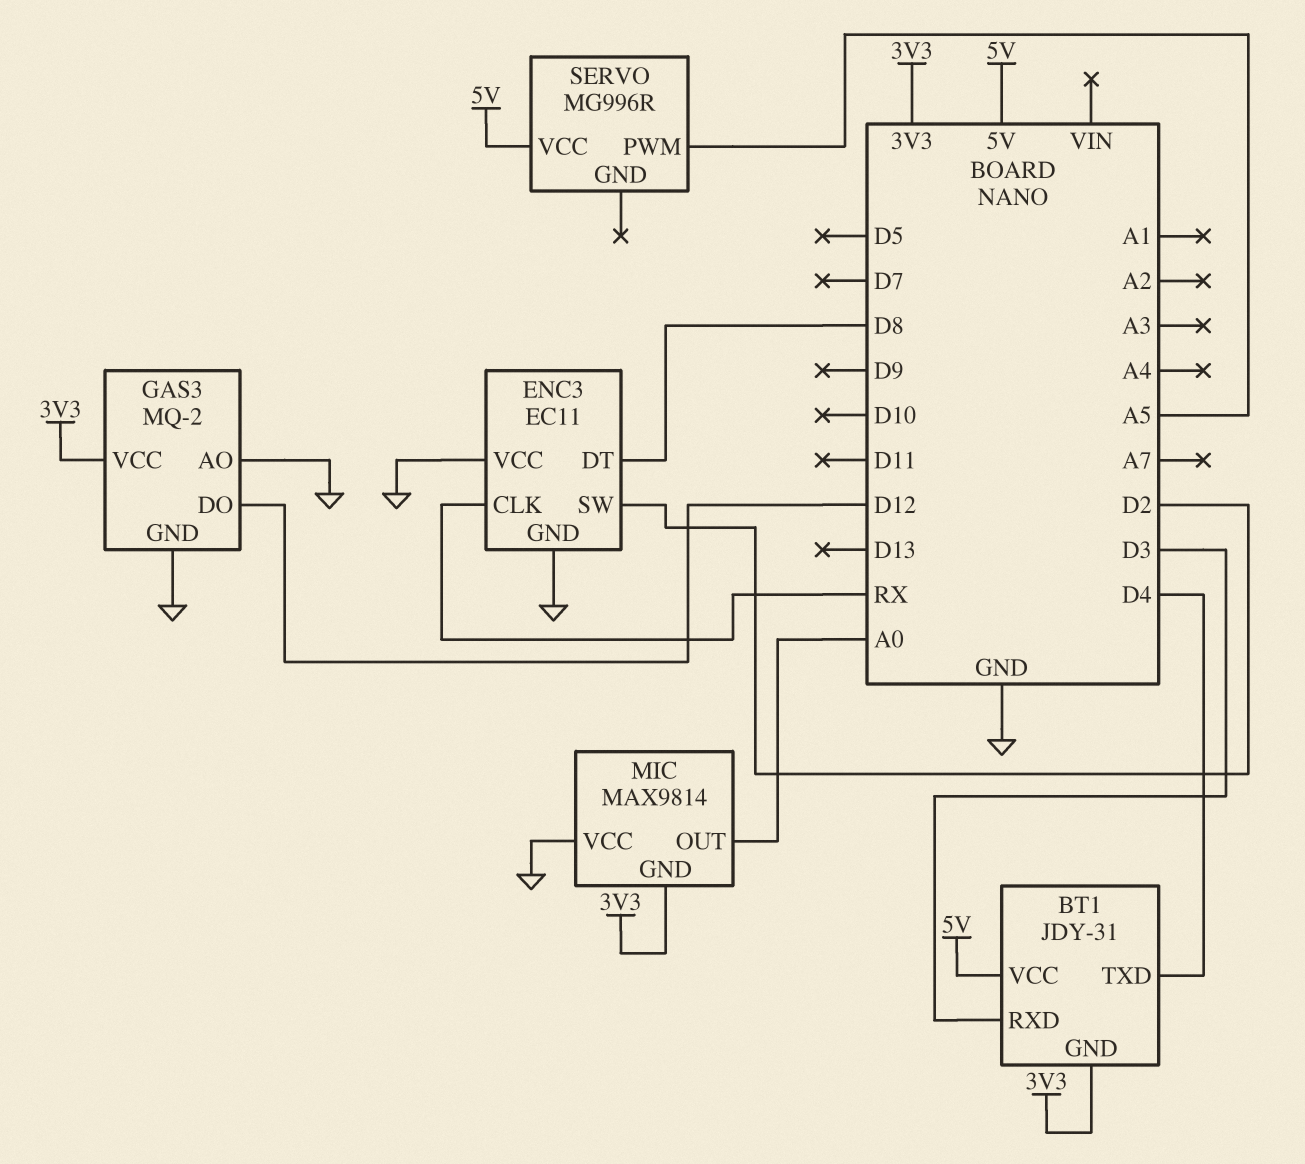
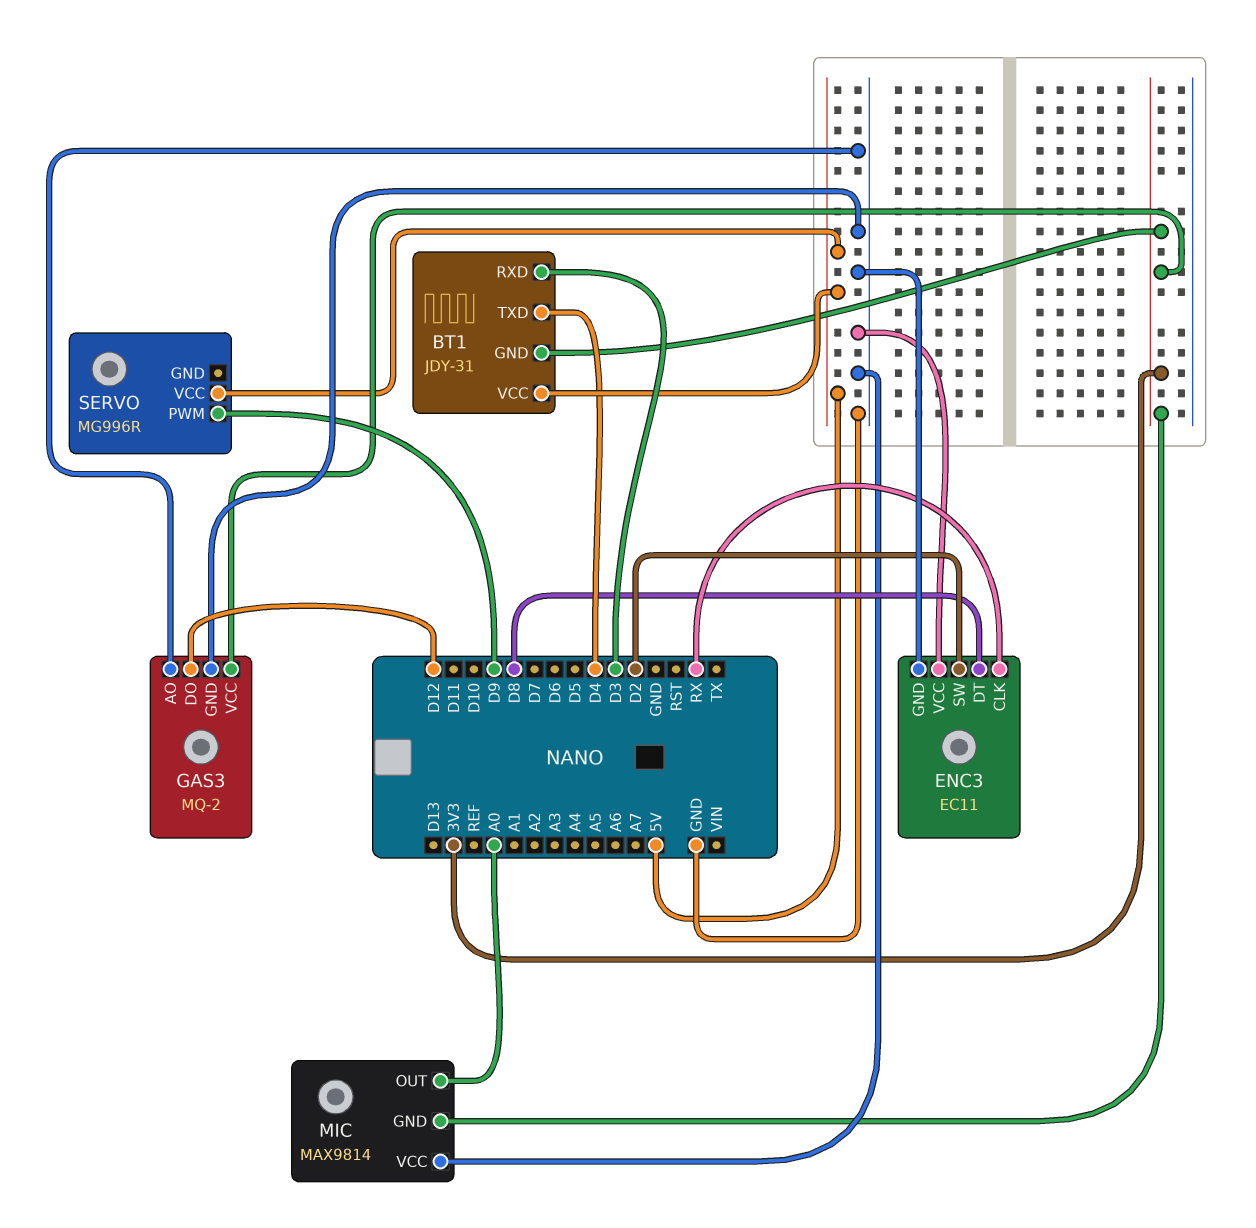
SERVO pin PWM: A5 -> D9

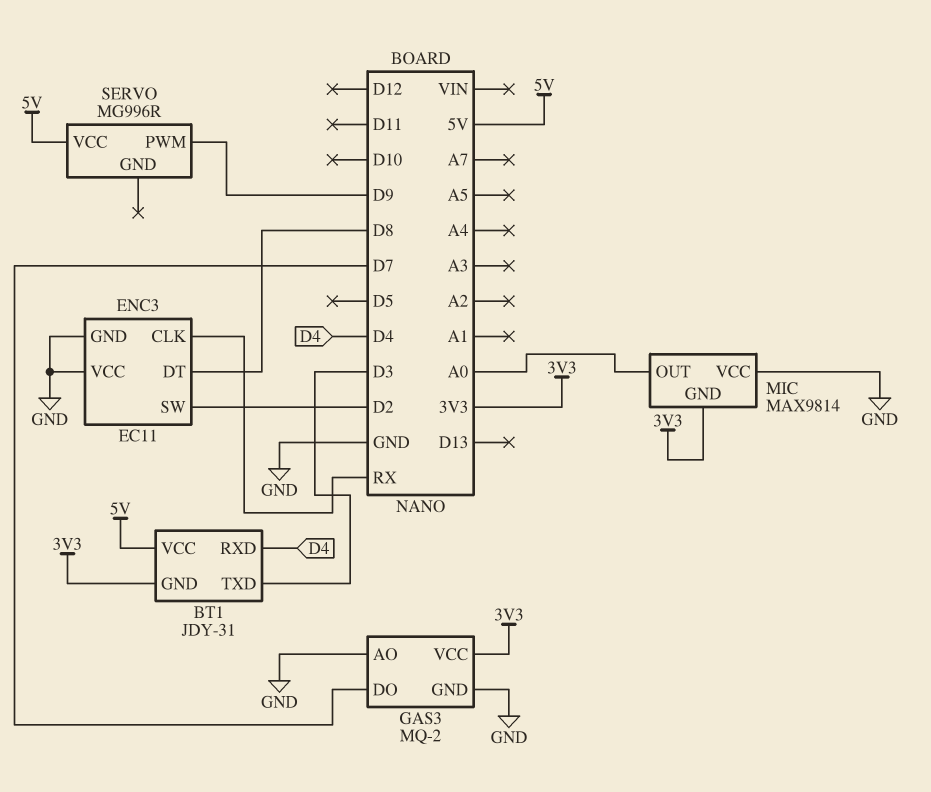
BT1 pin RXD: D3 -> D4
BT1 pin TXD: D4 -> D3
GAS3 pin DO: D12 -> D7

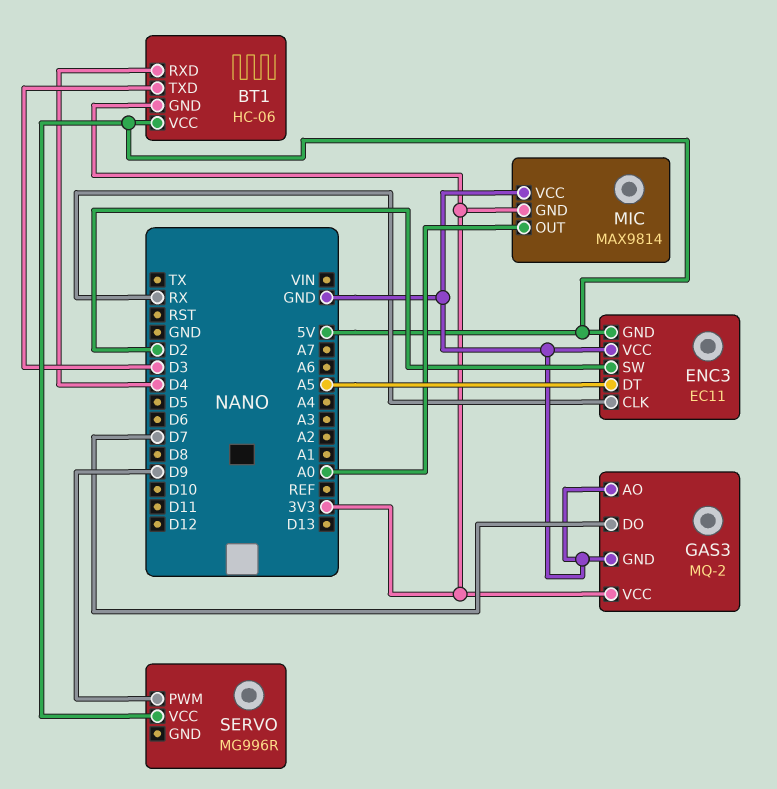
BT1: JDY-31 -> HC-06
ENC3 pin DT: D8 -> A5
ENC3 pin GND: GND -> 5V

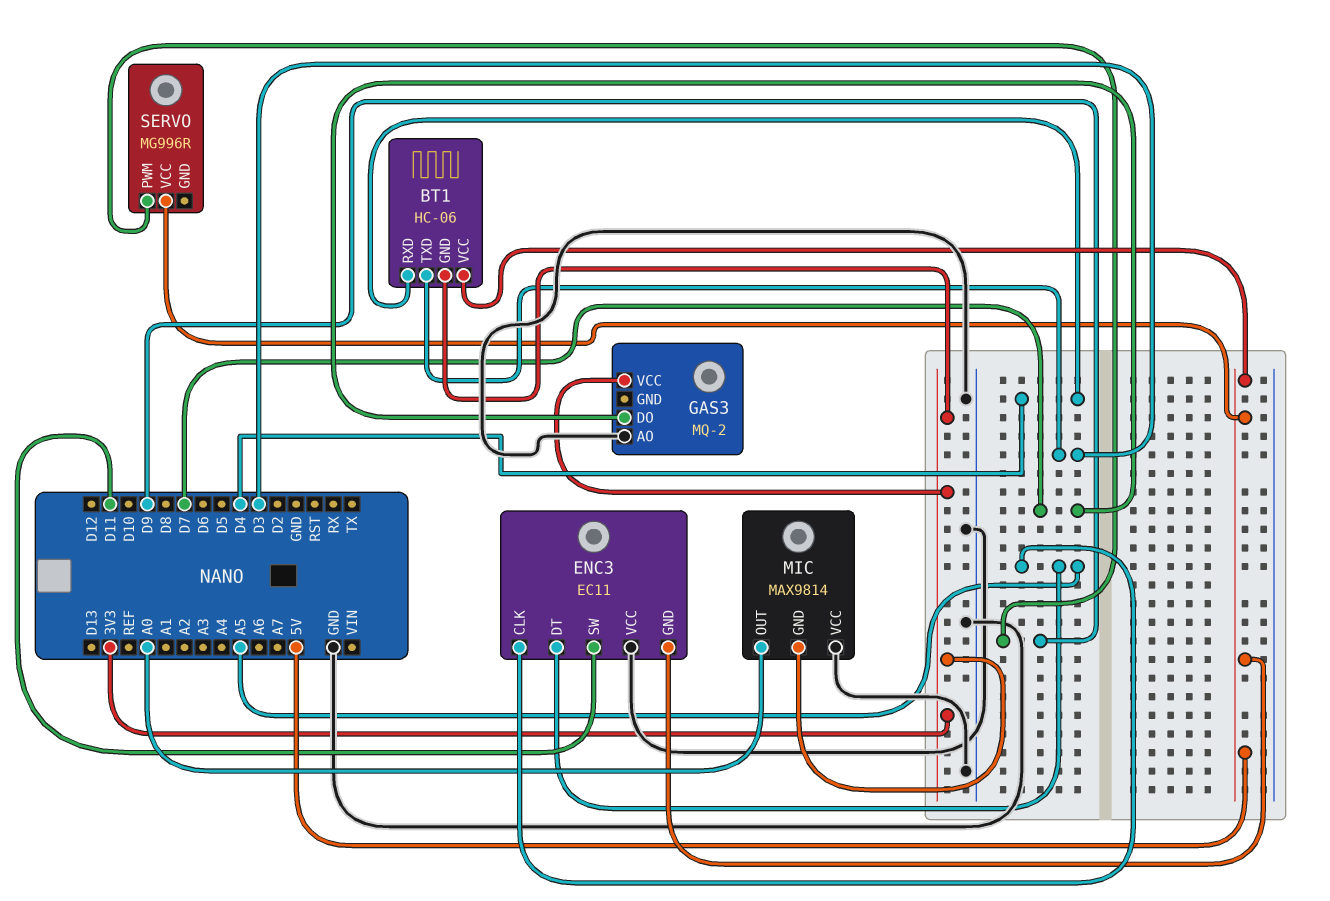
ENC3 pin CLK: RX -> A5
ENC3 pin SW: D2 -> D11
GAS3 pin GND: GND -> none

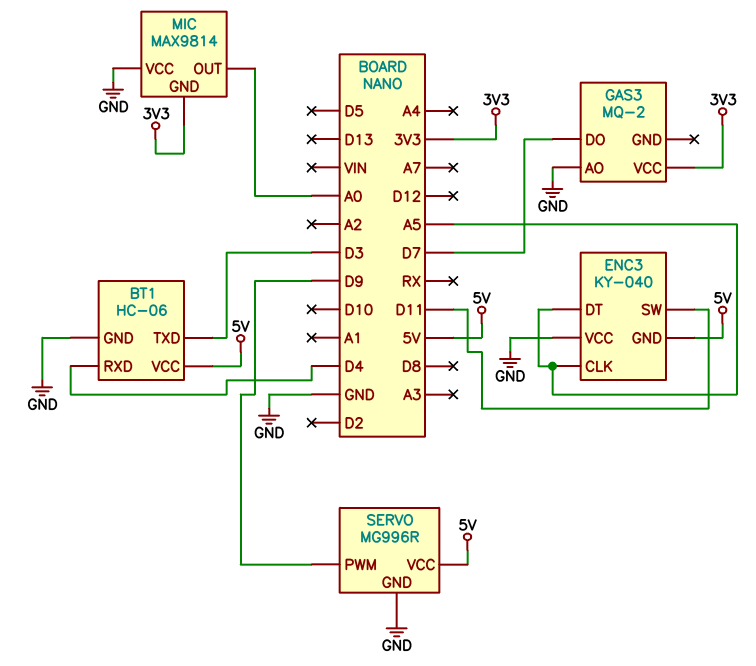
BT1 pin GND: 3V3 -> GND
ENC3: EC11 -> KY-040
SERVO pin GND: none -> GND

